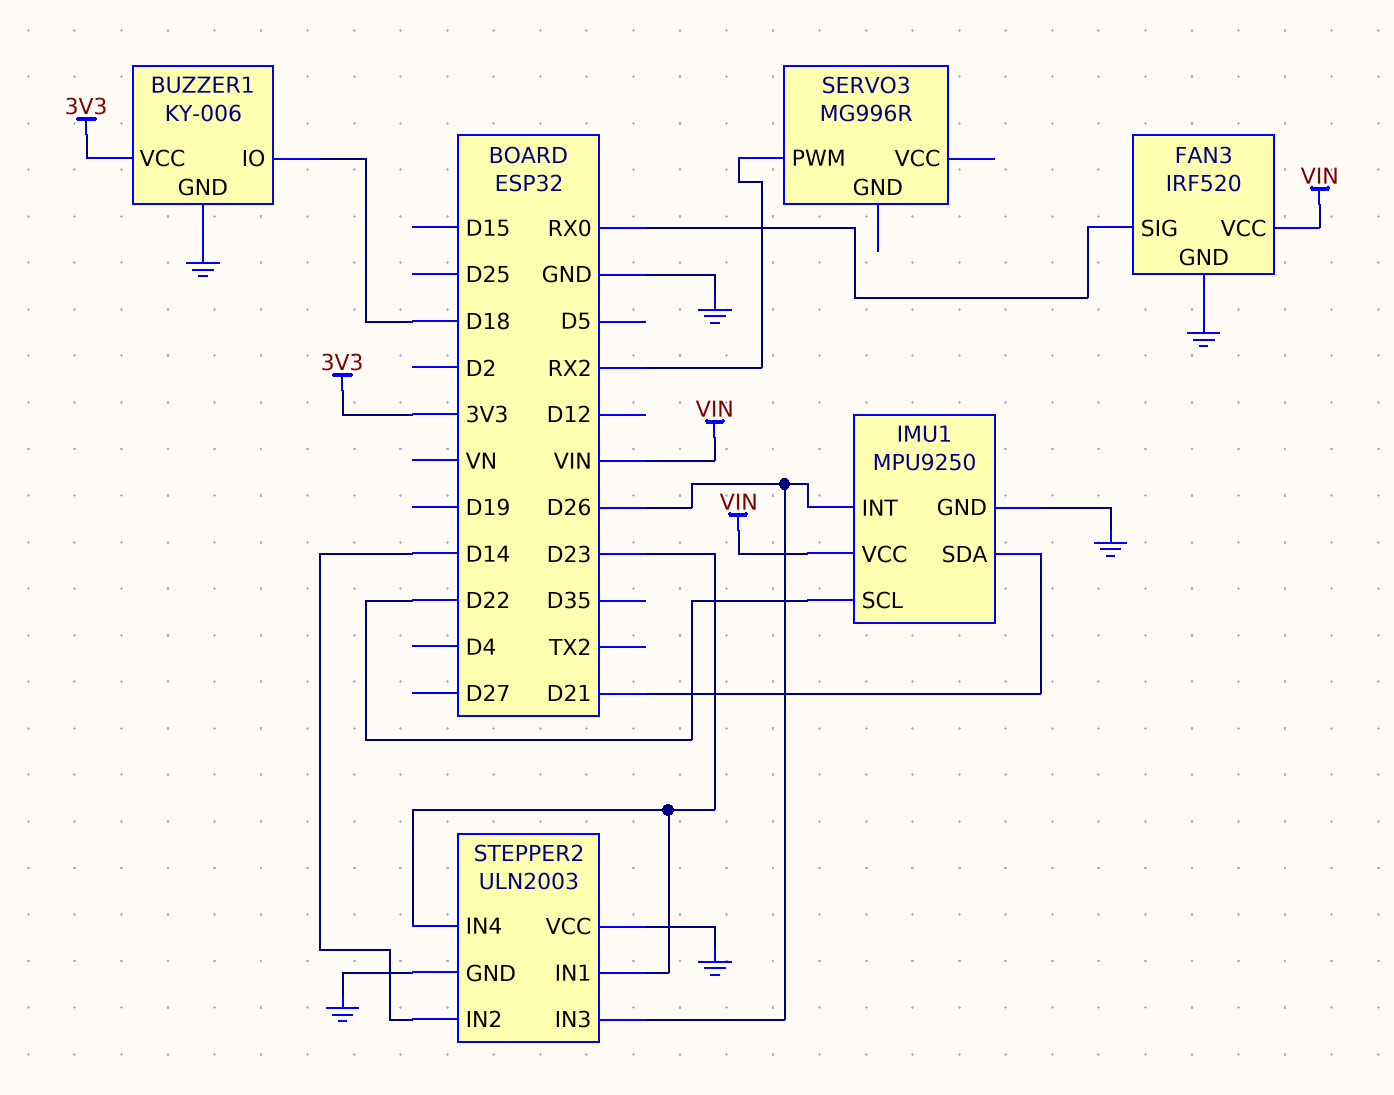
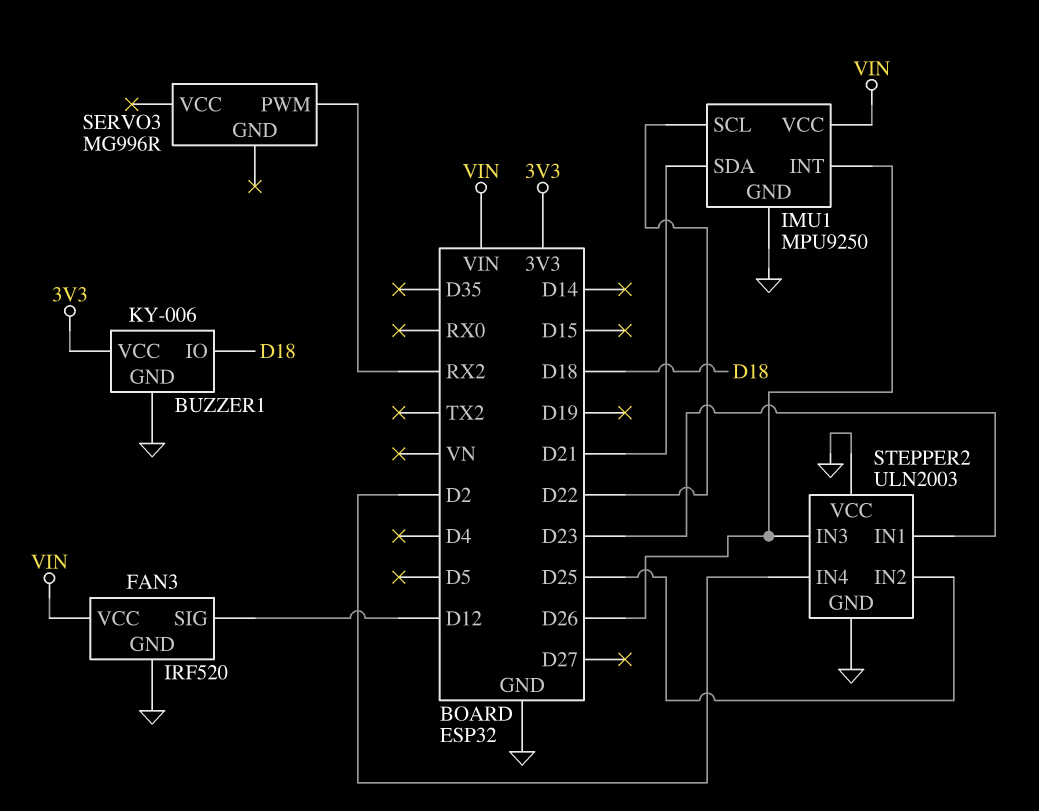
FAN3 pin SIG: RX0 -> D12
STEPPER2 pin IN2: D14 -> D25
STEPPER2 pin IN4: D23 -> D2

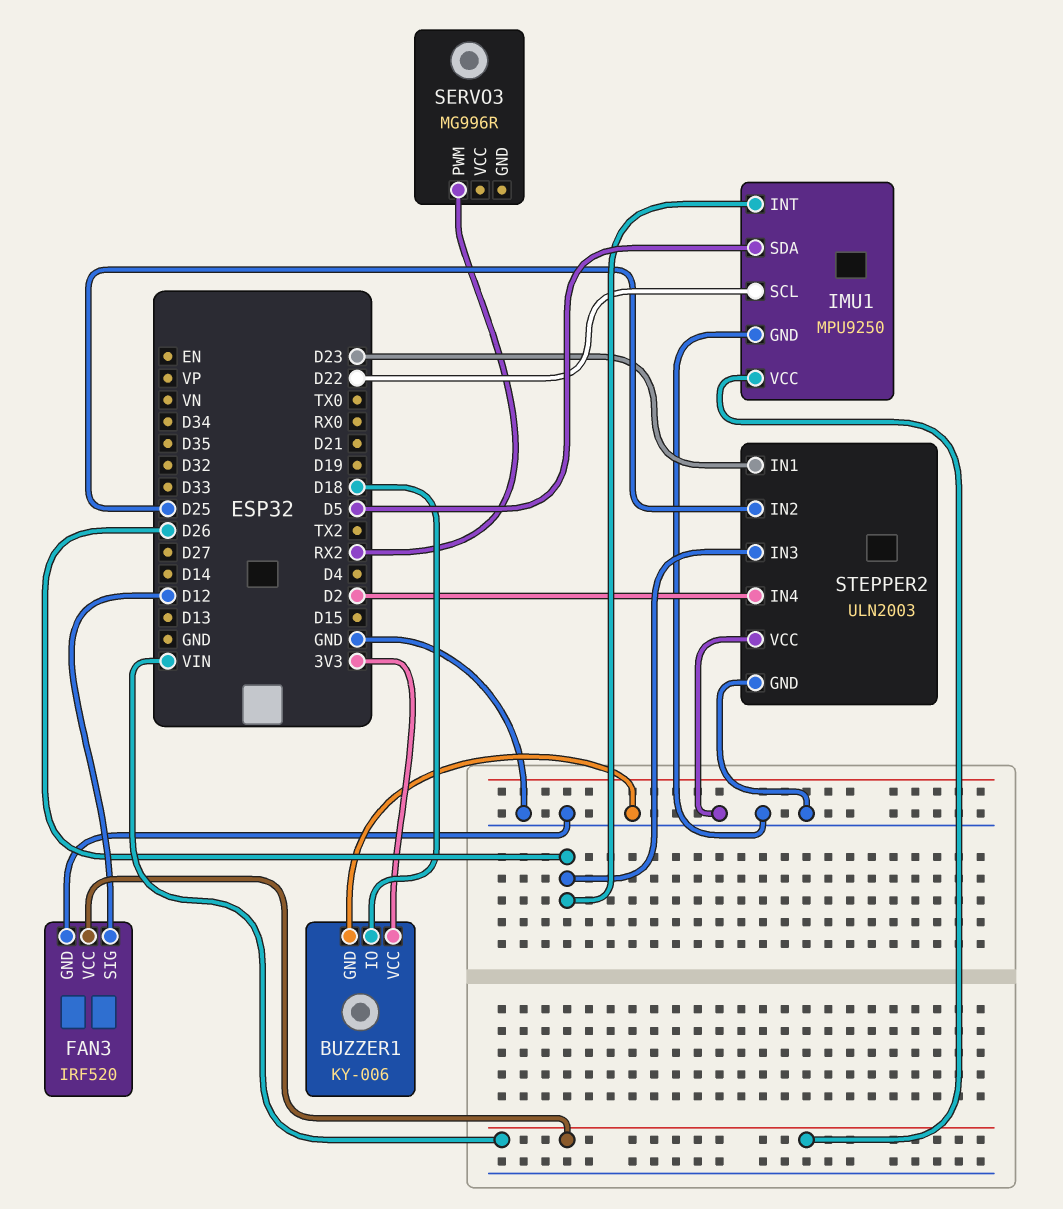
IMU1 pin SDA: D21 -> D5

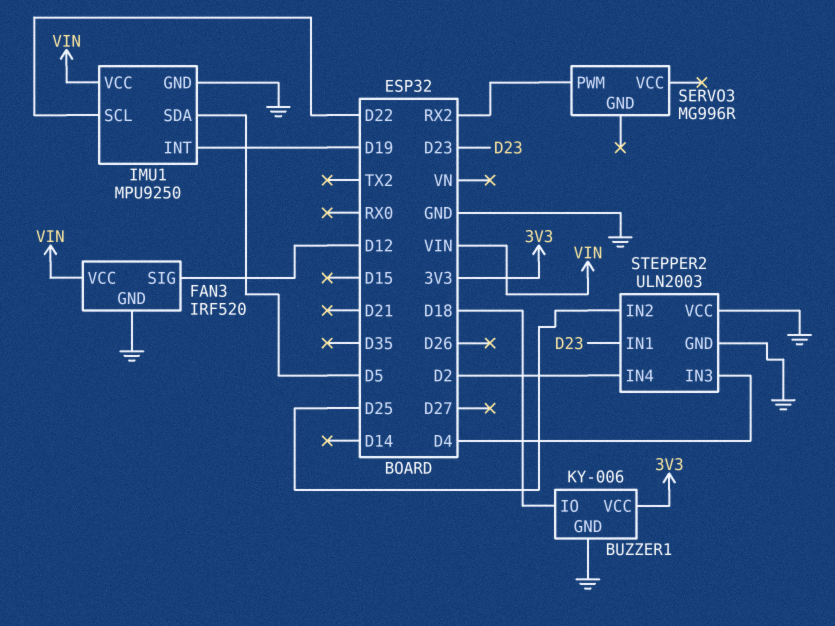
IMU1 pin INT: D26 -> D19
STEPPER2 pin IN3: D26 -> D4

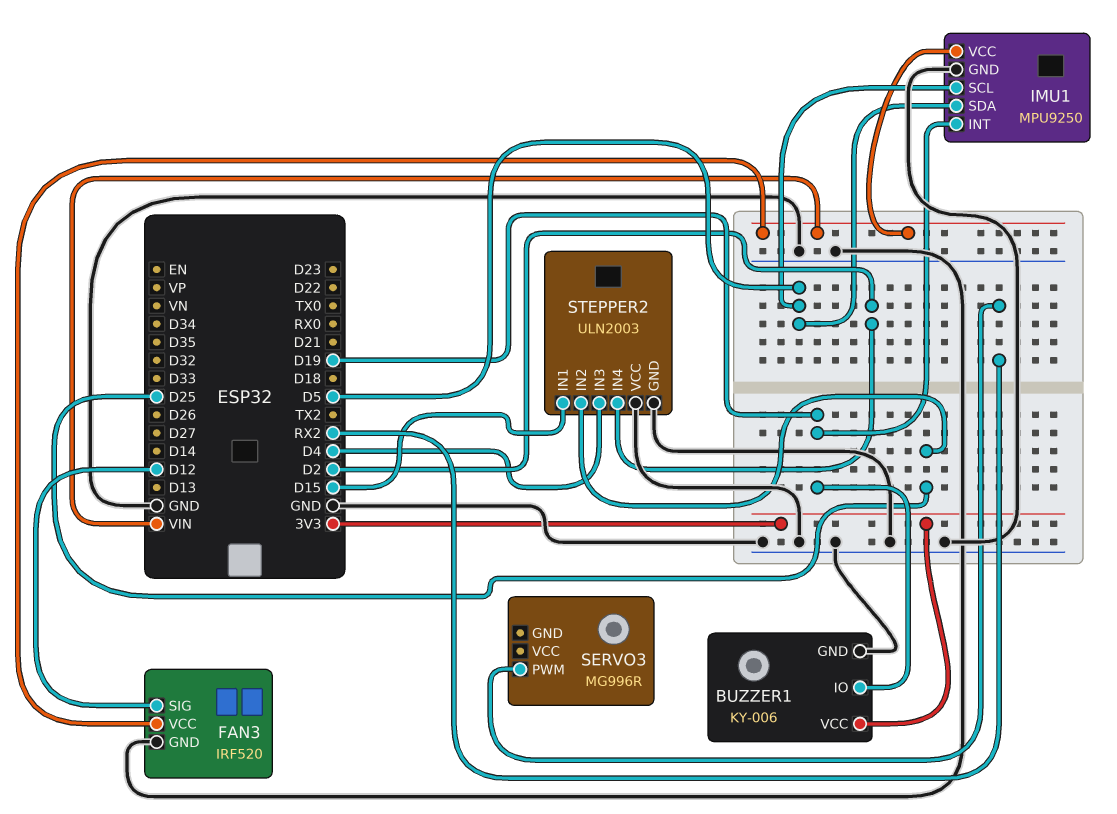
BUZZER1 pin IO: D18 -> D19
IMU1 pin SCL: D22 -> D5
STEPPER2 pin IN1: D23 -> D15

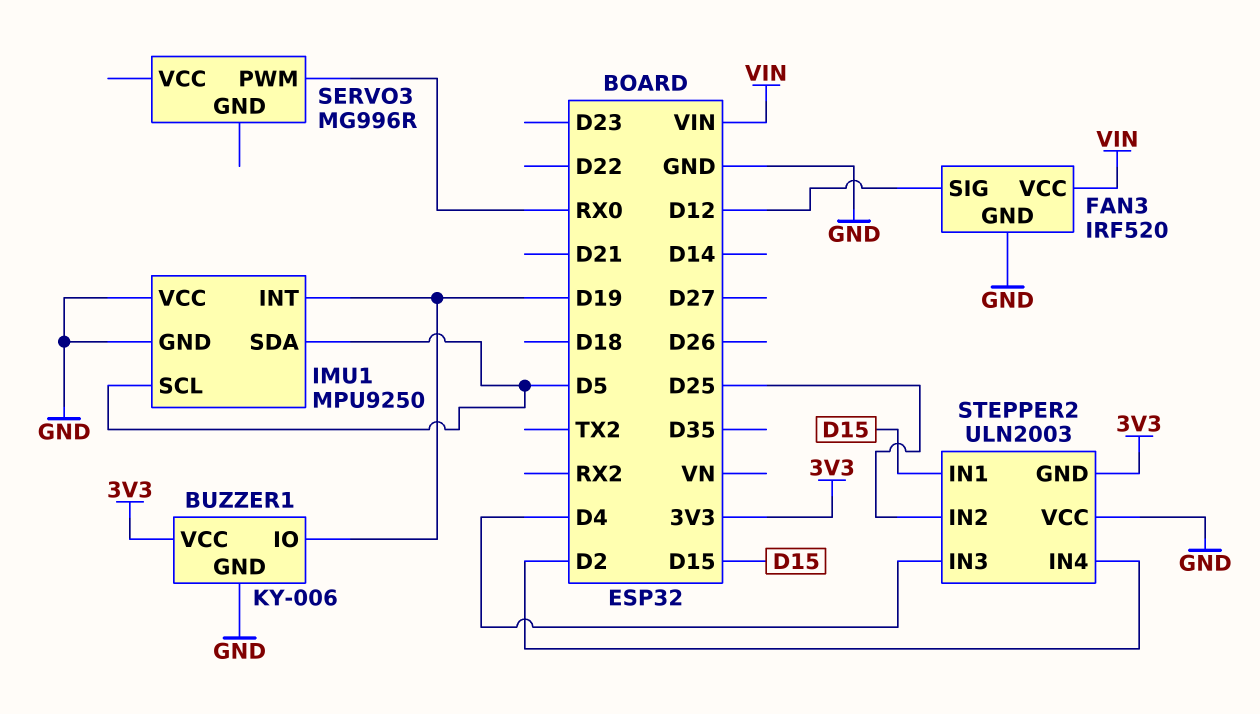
IMU1 pin VCC: VIN -> GND
SERVO3 pin PWM: RX2 -> RX0
STEPPER2 pin GND: GND -> 3V3

